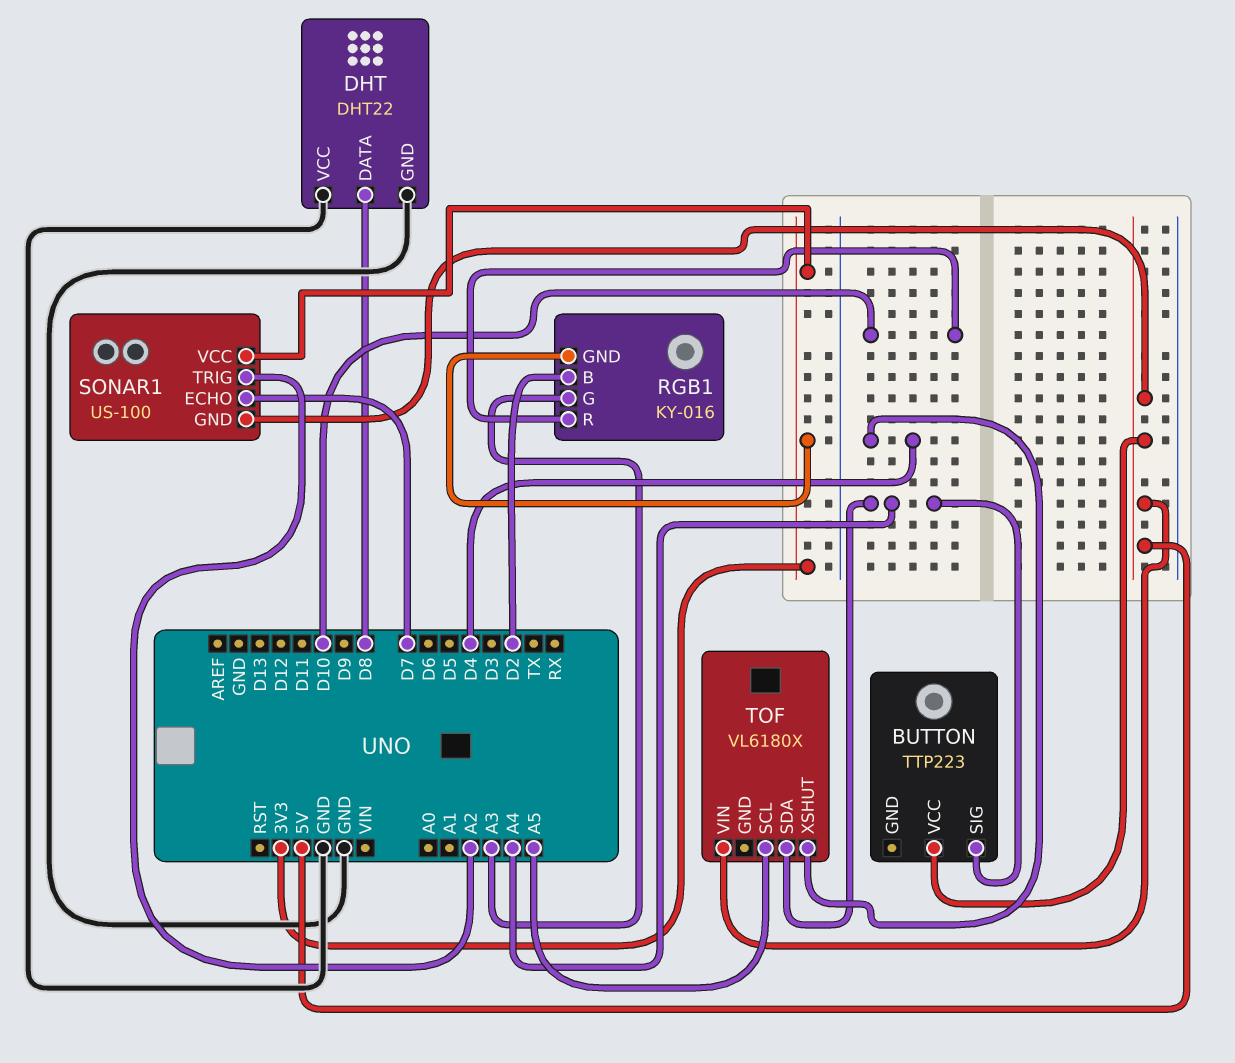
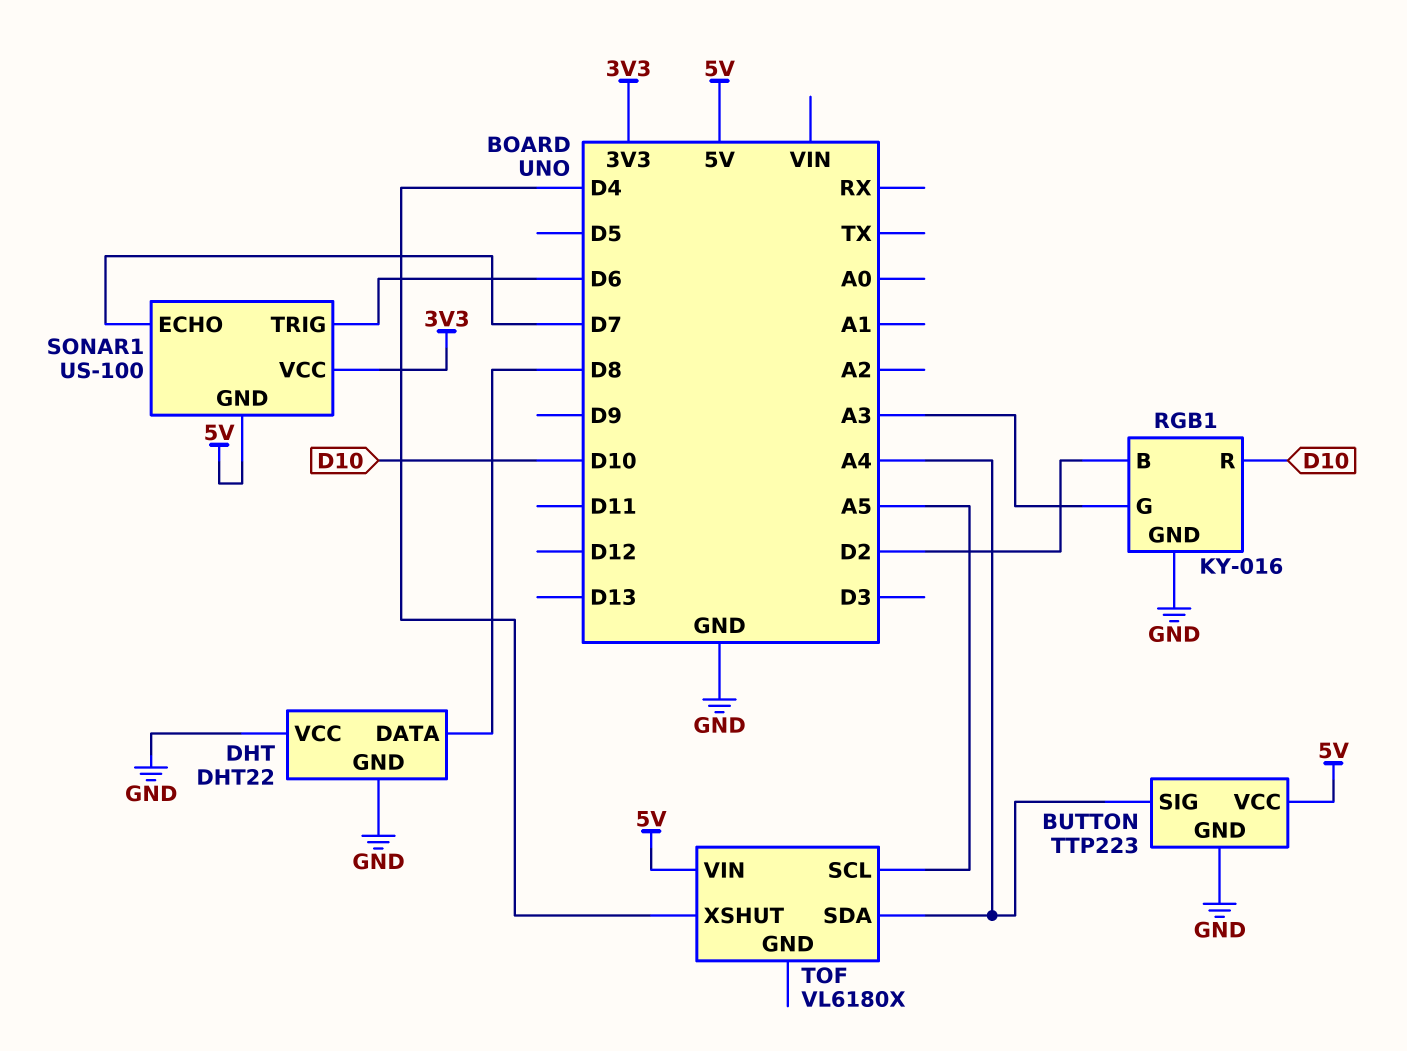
BUTTON pin GND: none -> GND
RGB1 pin GND: 3V3 -> GND
SONAR1 pin TRIG: A2 -> D6

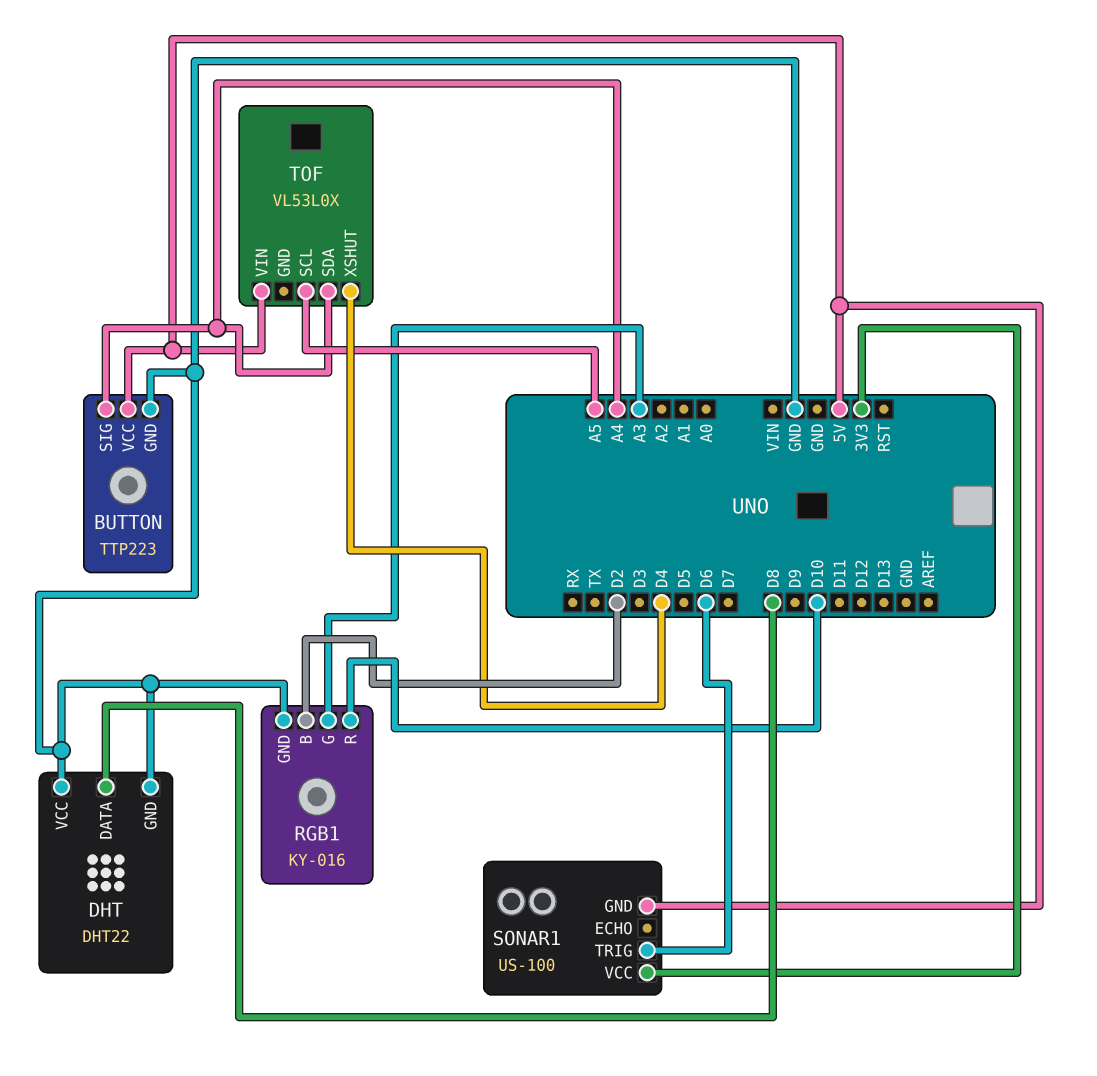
SONAR1 pin ECHO: D7 -> none
TOF: VL6180X -> VL53L0X

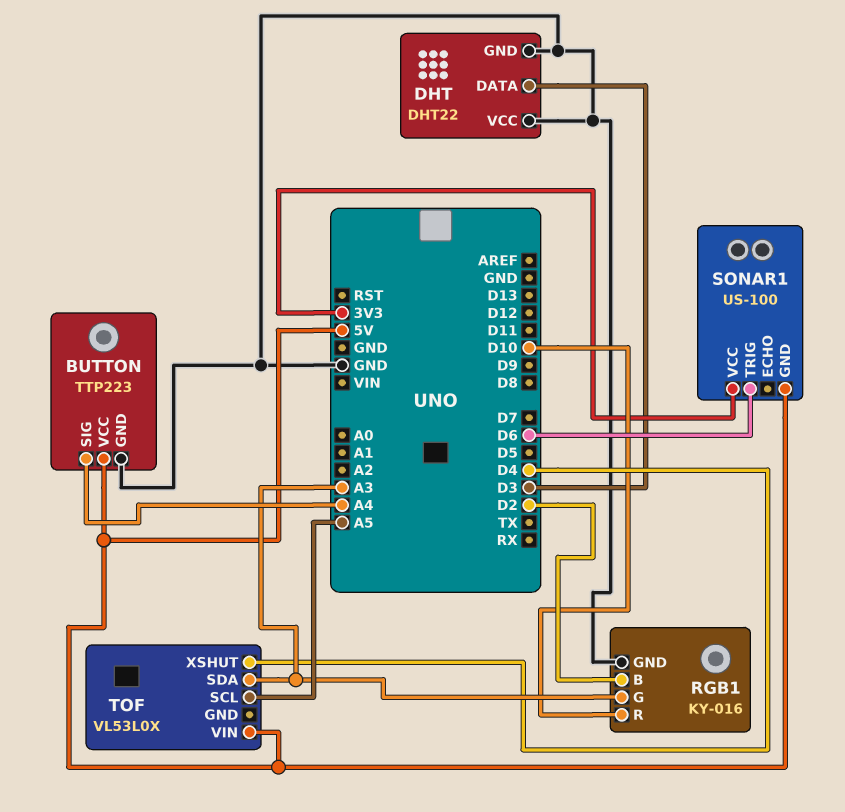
DHT pin DATA: D8 -> D3
TOF pin SDA: A4 -> A3

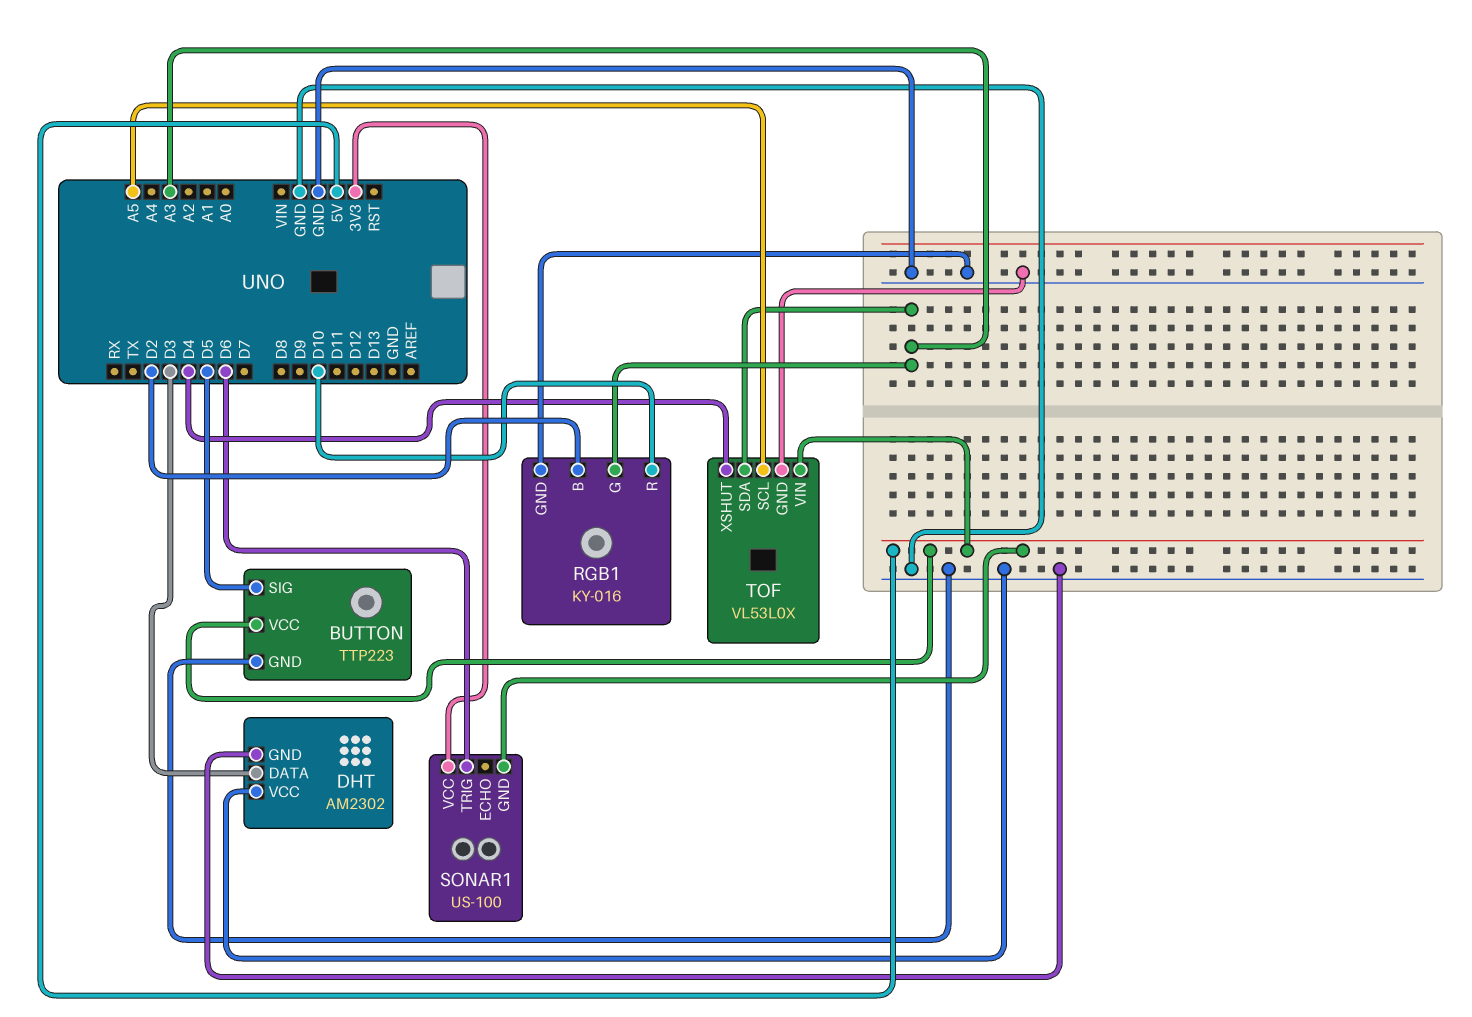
BUTTON pin SIG: A4 -> D5
DHT: DHT22 -> AM2302
TOF pin GND: none -> GND

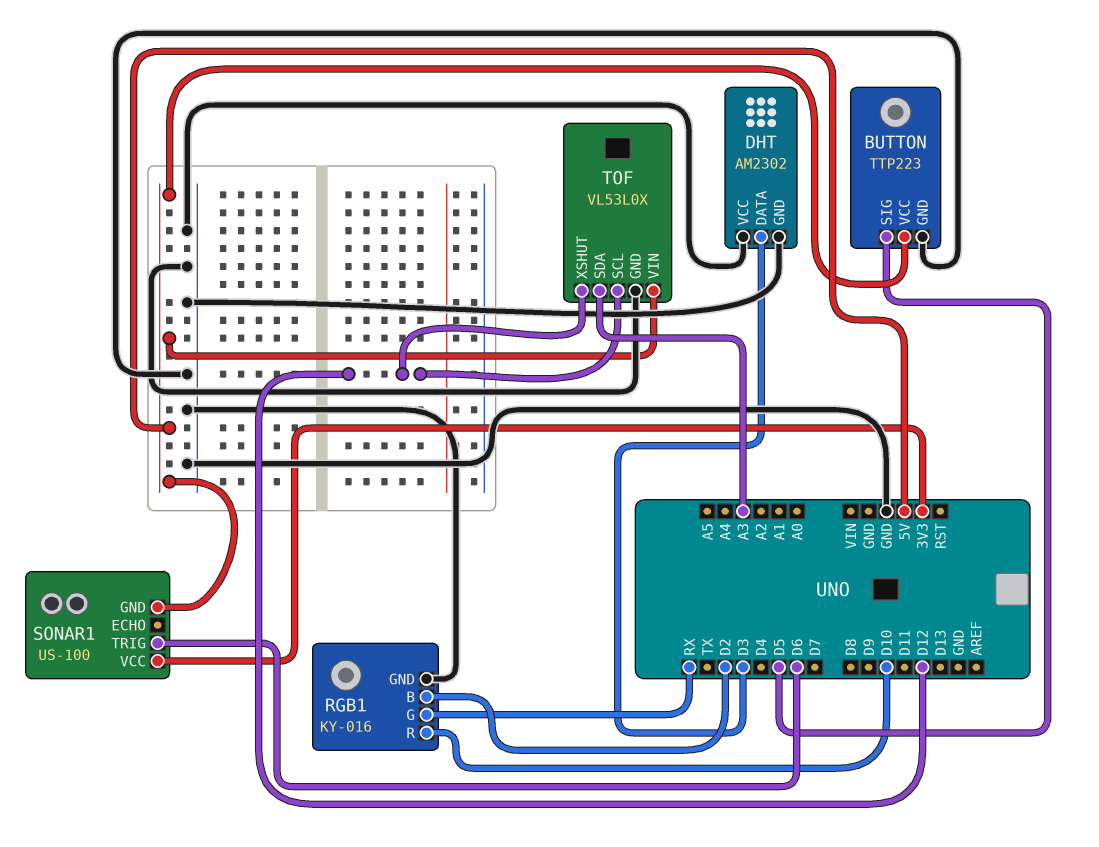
RGB1 pin G: A3 -> RX
TOF pin SCL: A5 -> D12
TOF pin XSHUT: D4 -> D12

